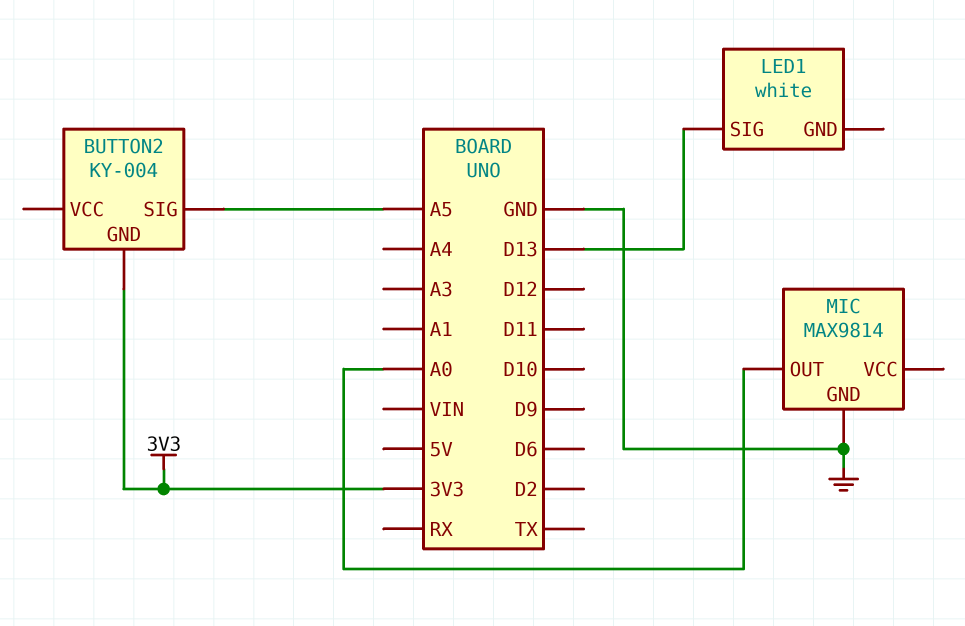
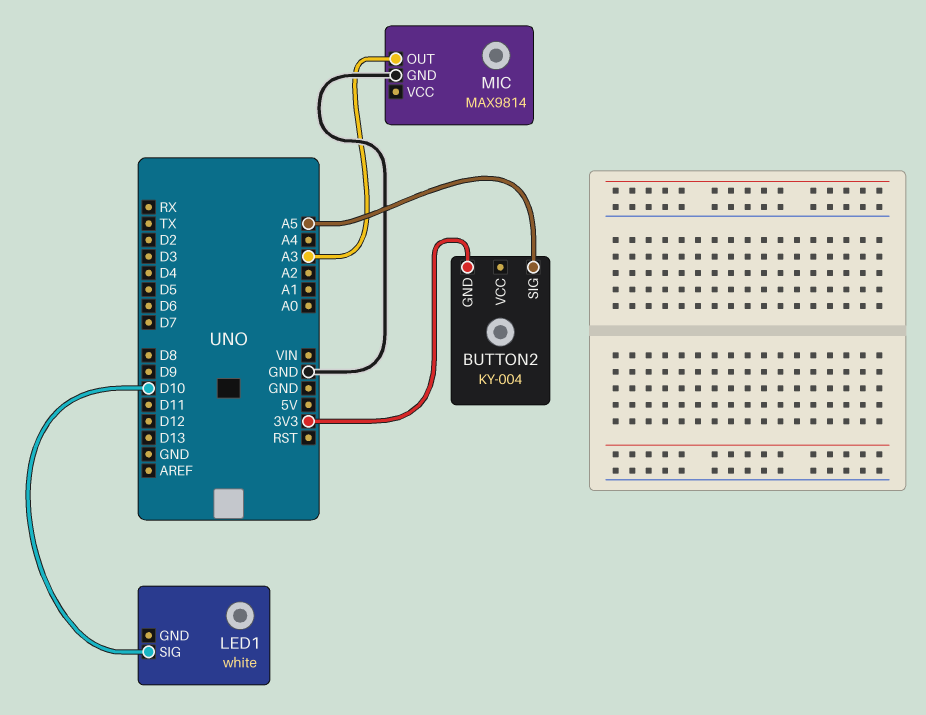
LED1 pin SIG: D13 -> D10
MIC pin OUT: A0 -> A3

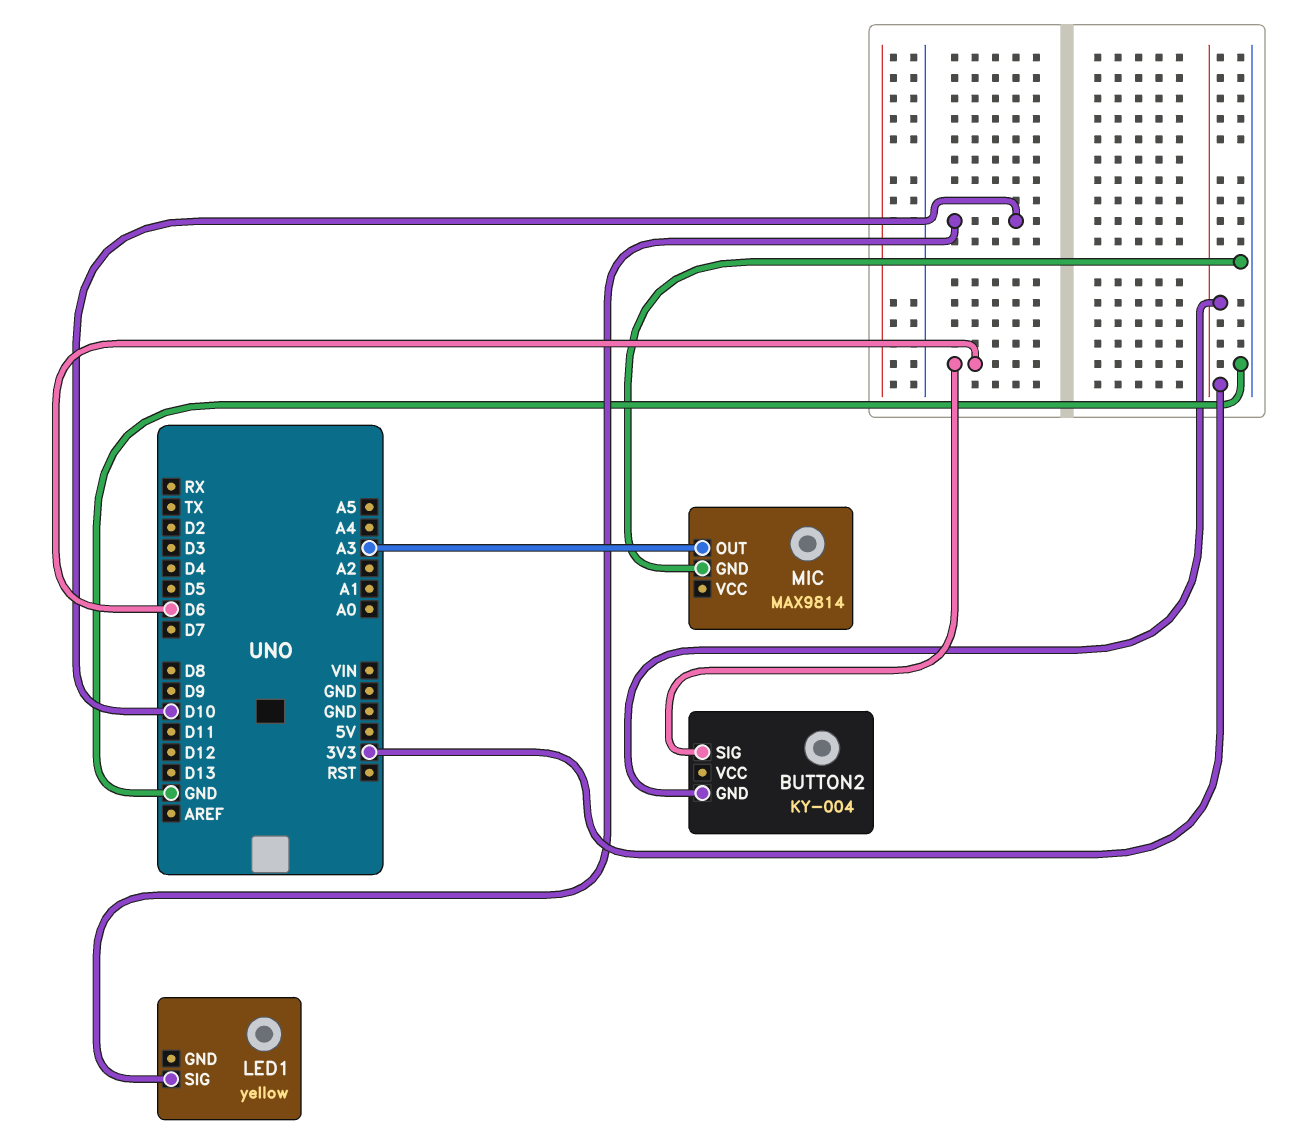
BUTTON2 pin SIG: A5 -> D6
LED1: white -> yellow

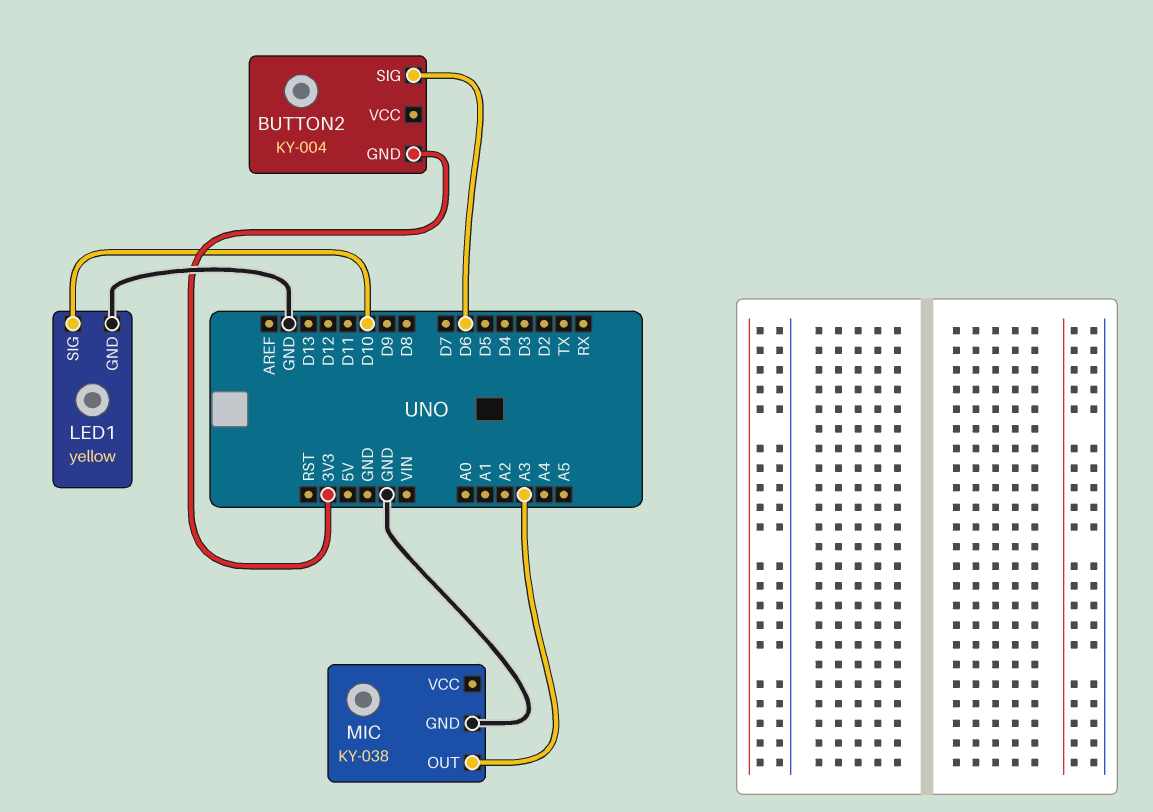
LED1 pin GND: none -> GND
MIC: MAX9814 -> KY-038

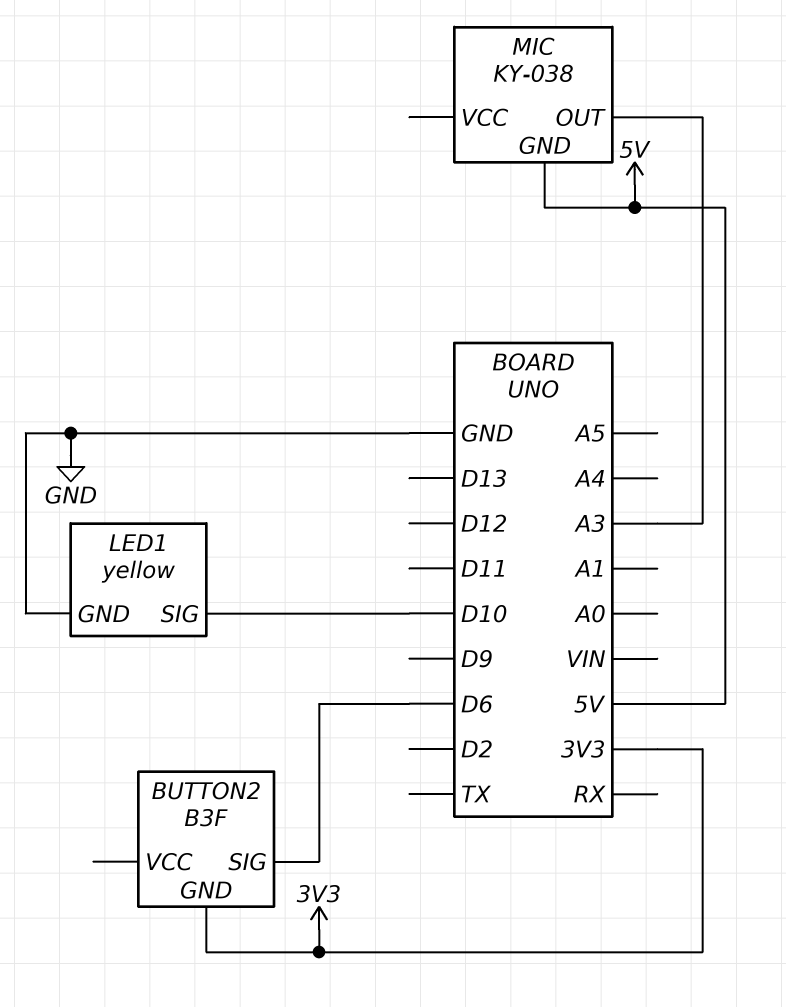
BUTTON2: KY-004 -> B3F
MIC pin GND: GND -> 5V

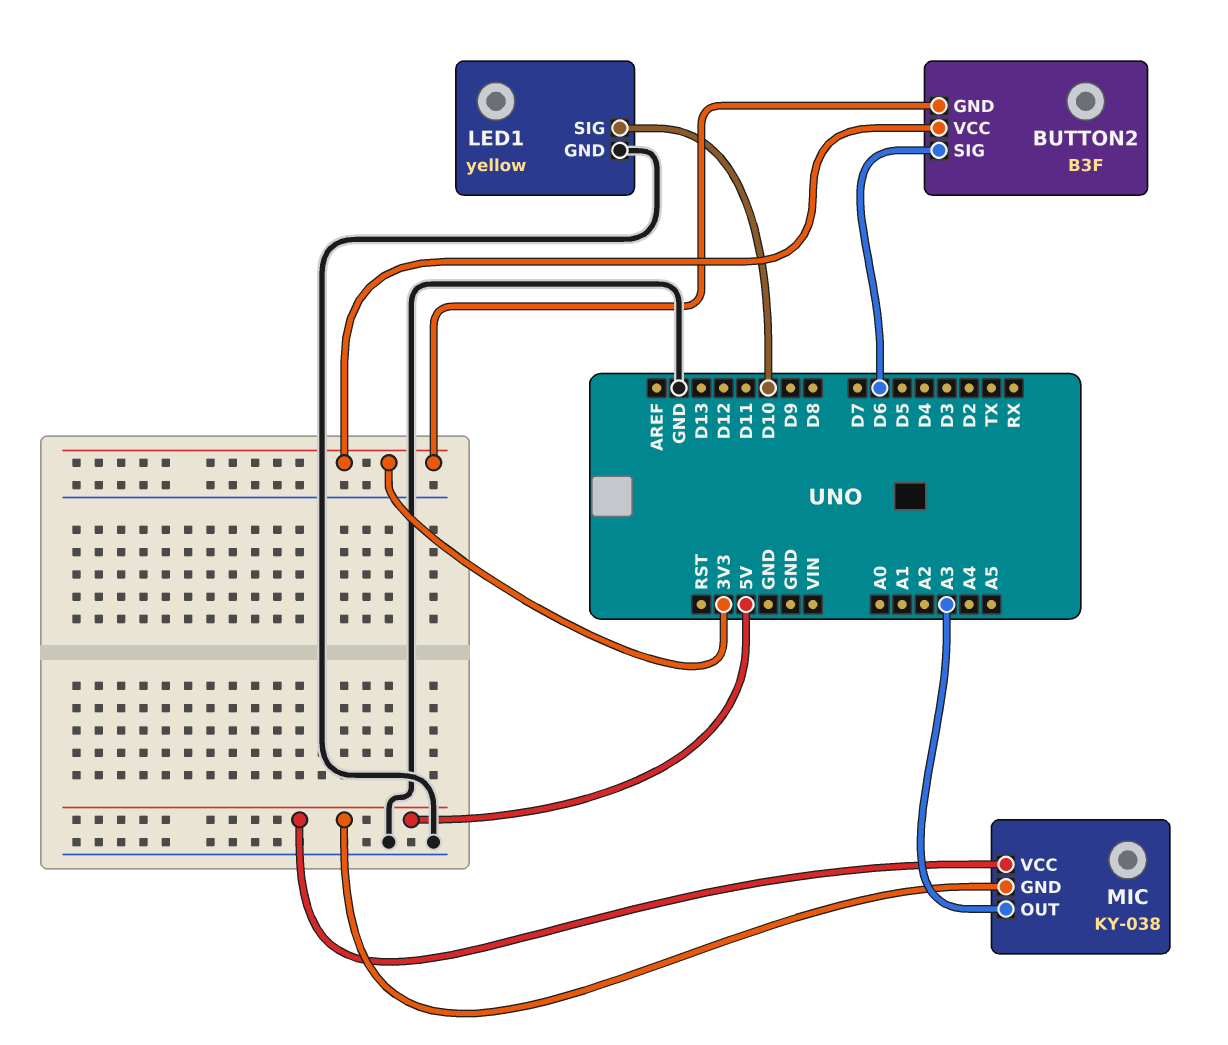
BUTTON2 pin VCC: none -> 3V3
MIC pin VCC: none -> 5V

